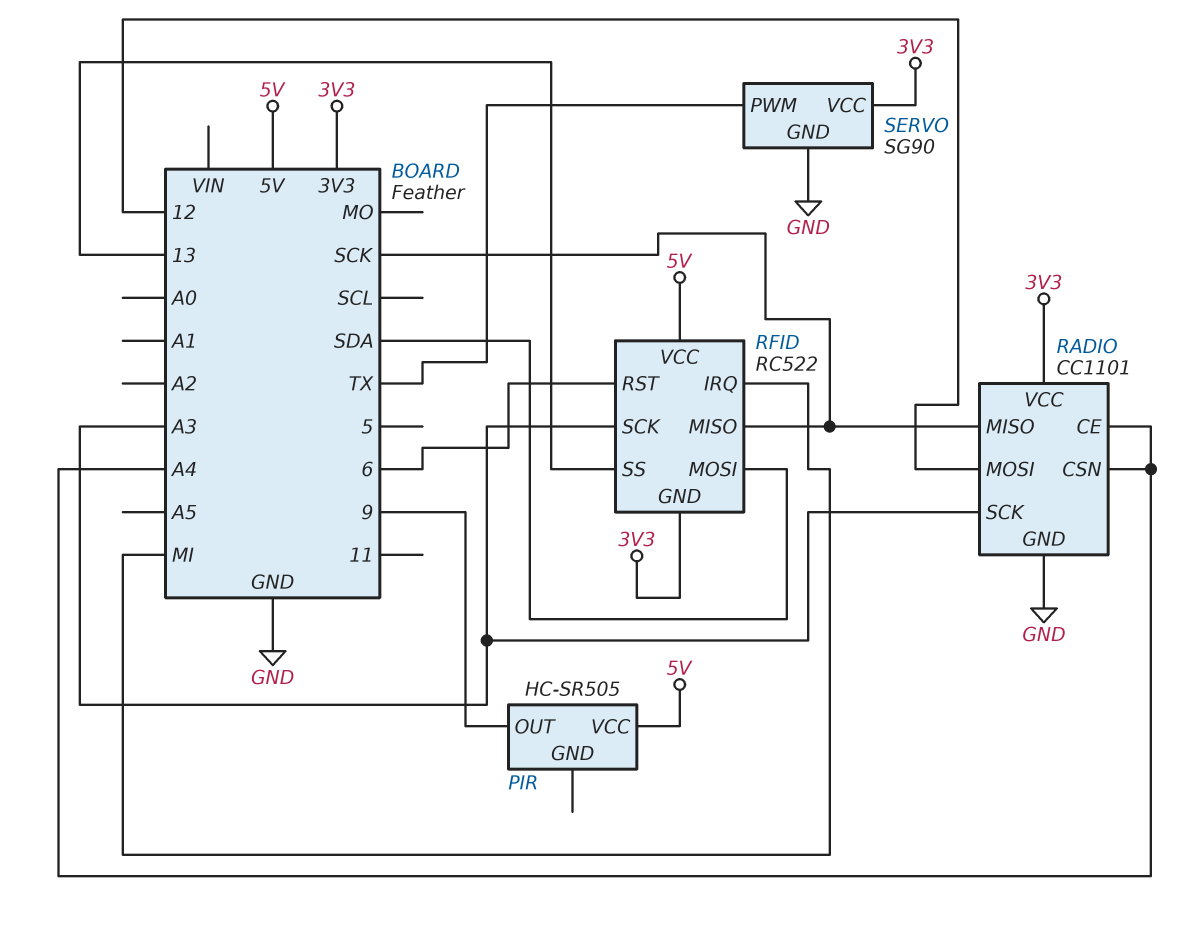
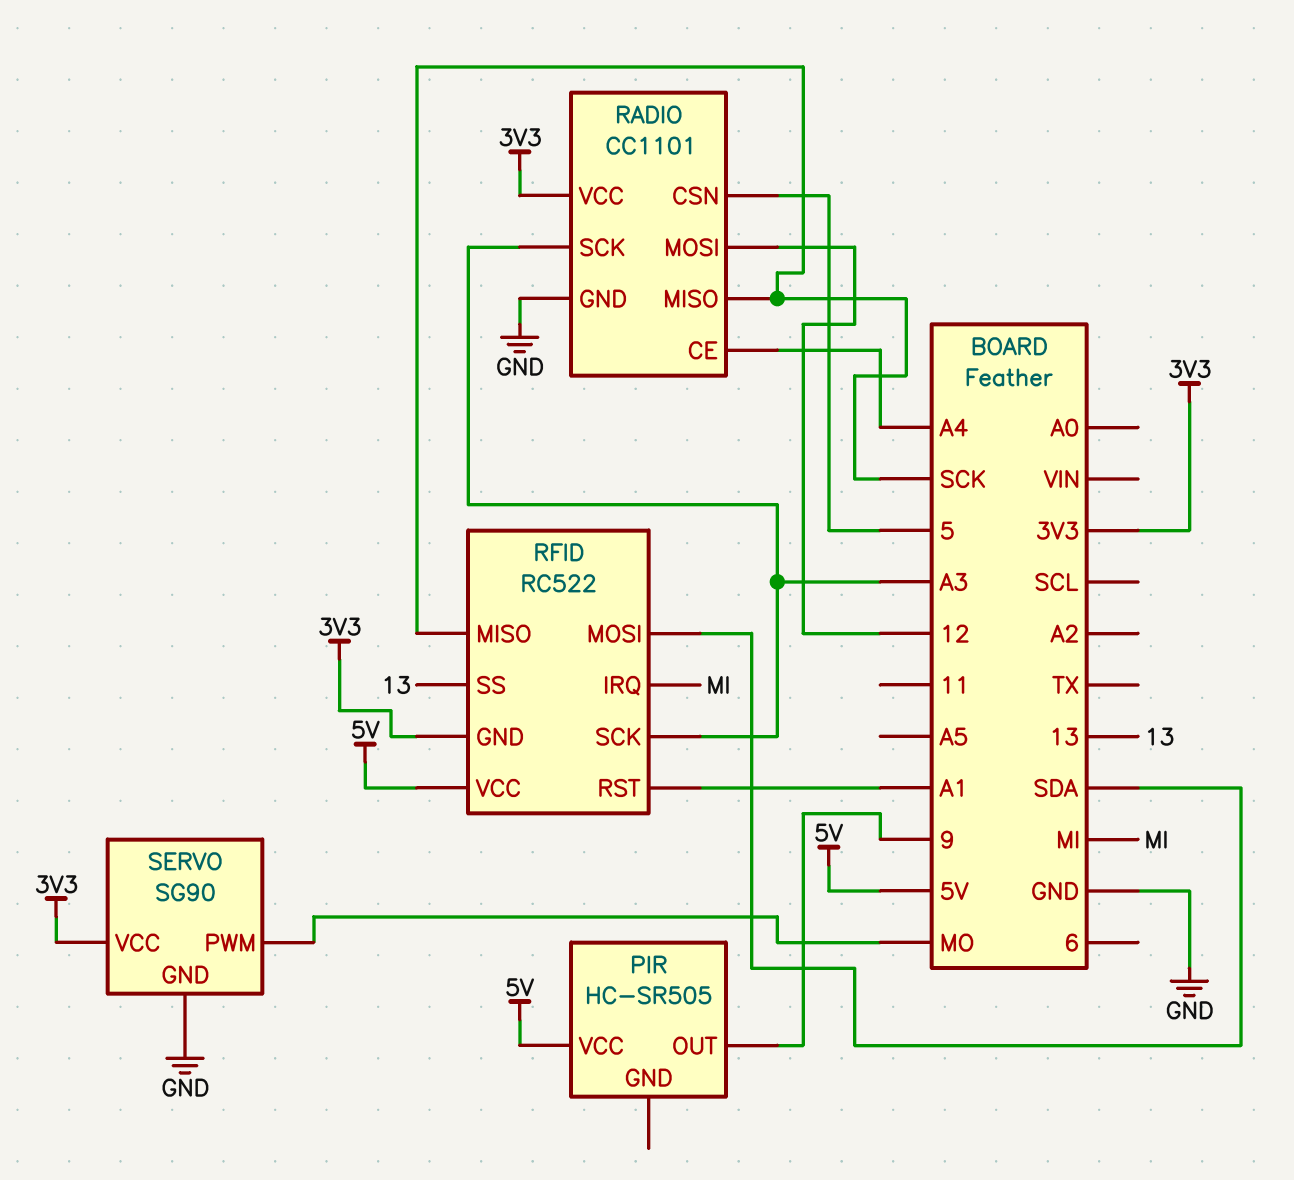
RADIO pin CSN: A4 -> 5
RFID pin RST: 6 -> A1
SERVO pin PWM: TX -> MO

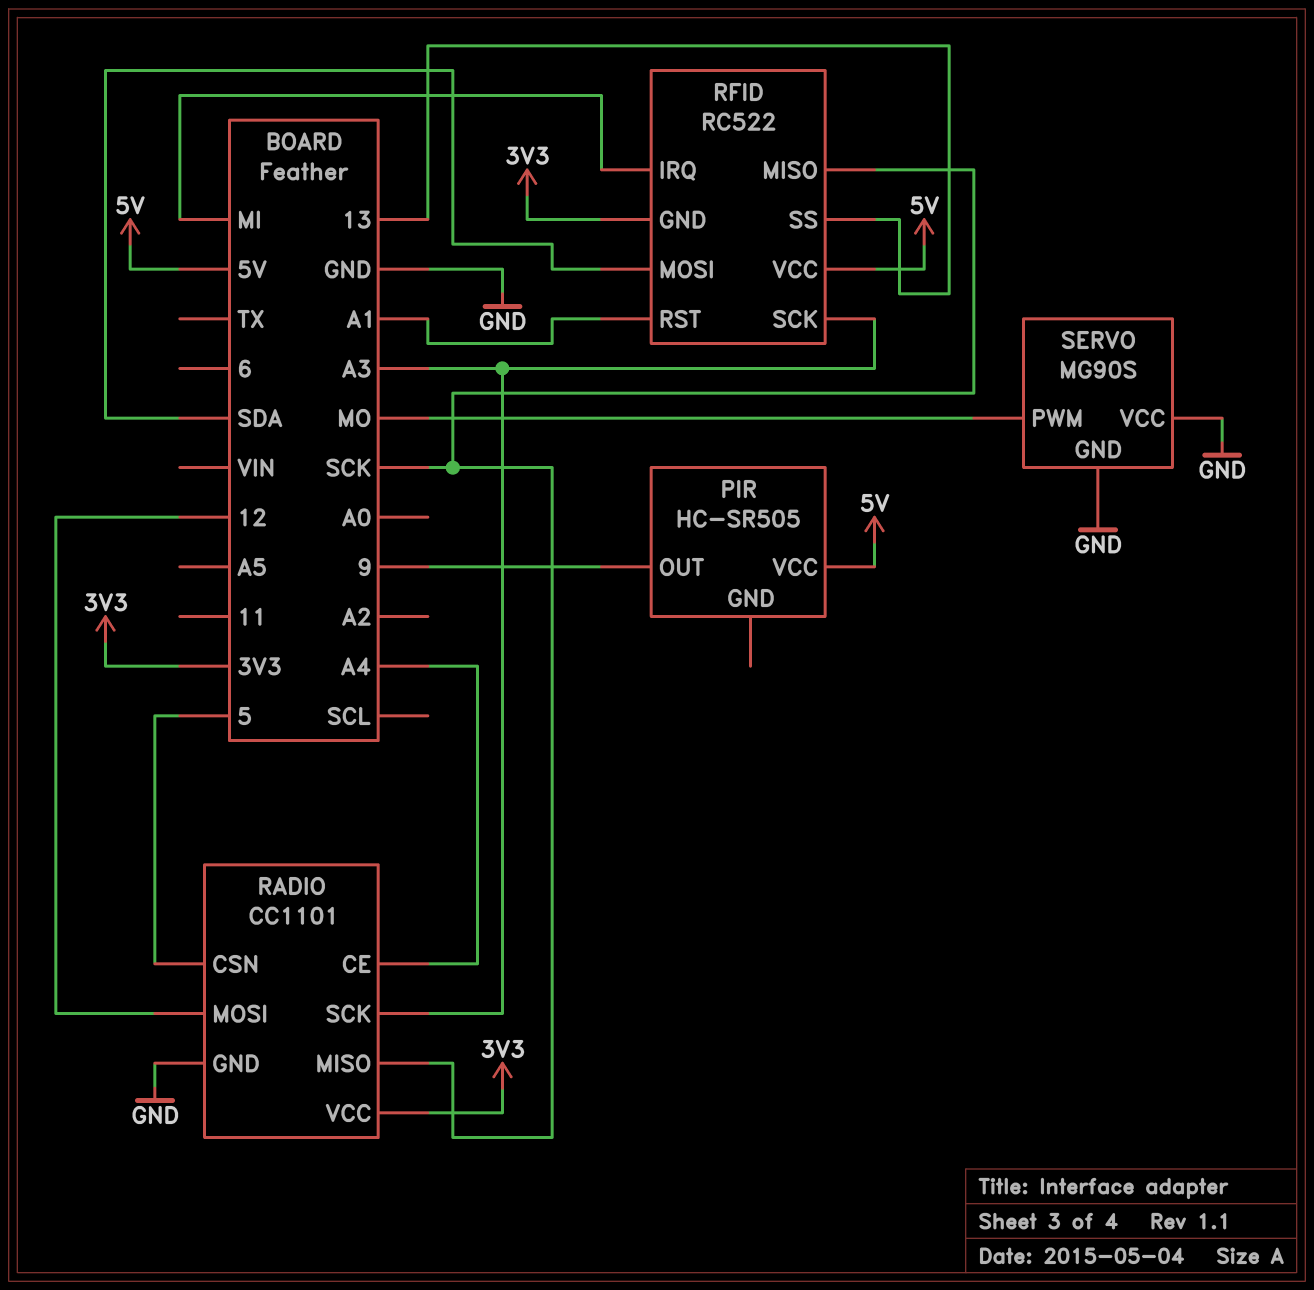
SERVO: SG90 -> MG90S
SERVO pin VCC: 3V3 -> GND

